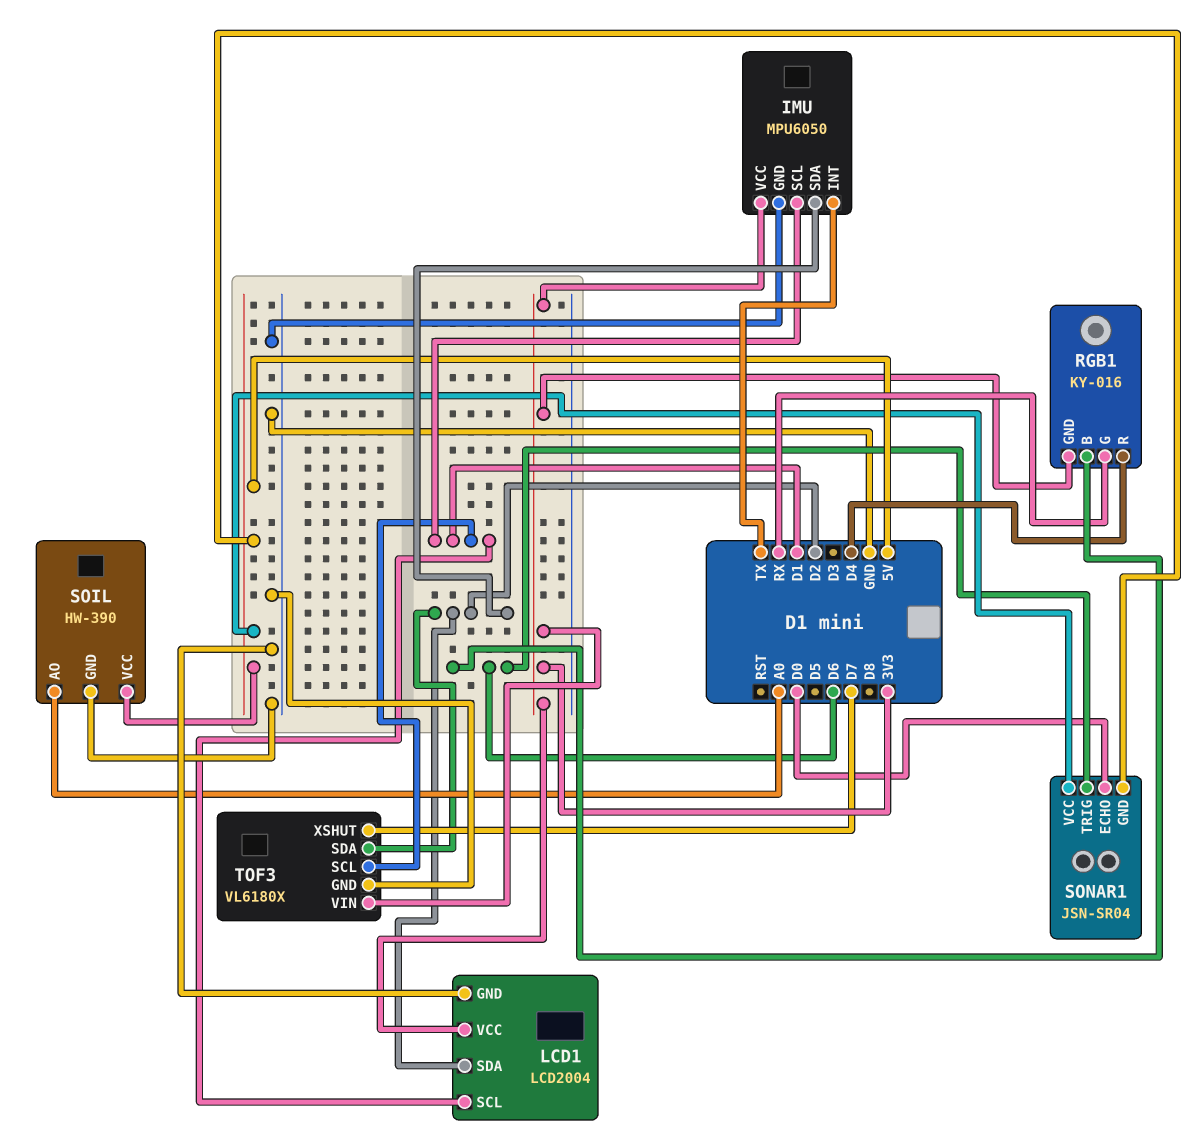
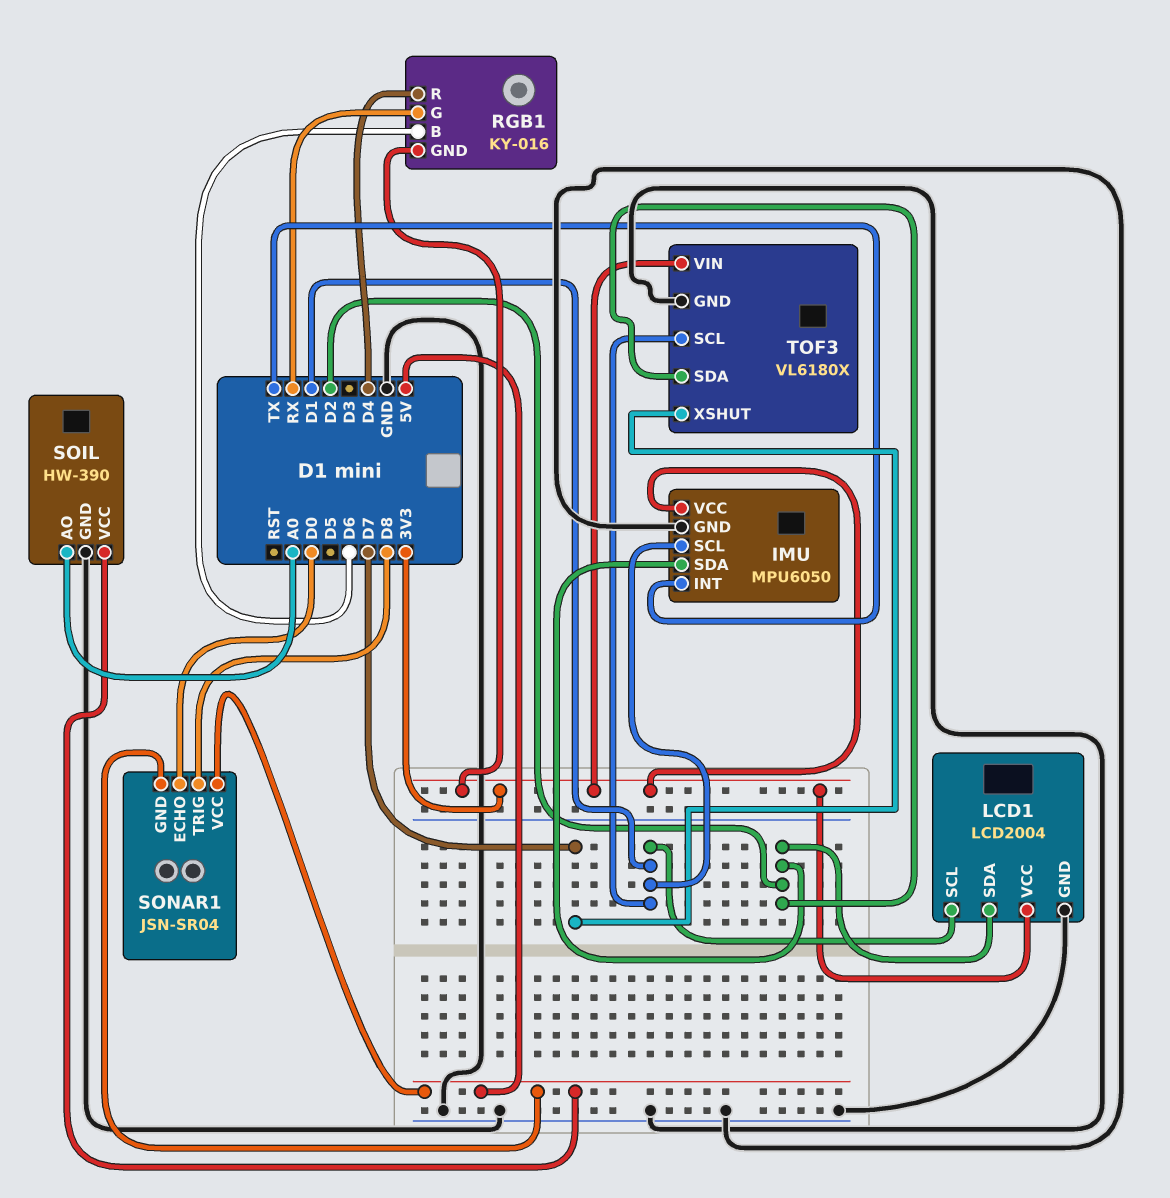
SONAR1 pin TRIG: D6 -> D8

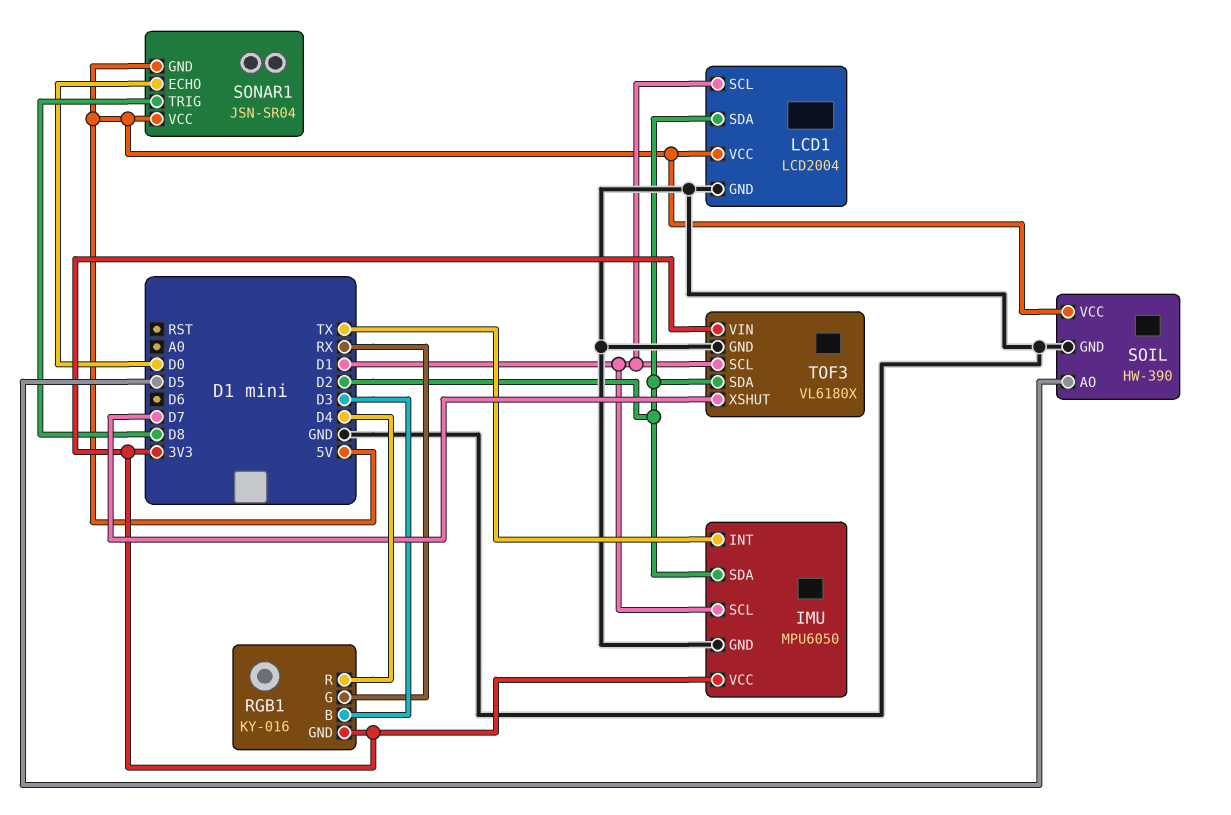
LCD1 pin VCC: 3V3 -> 5V
RGB1 pin B: D6 -> D3
SOIL pin AO: A0 -> D5

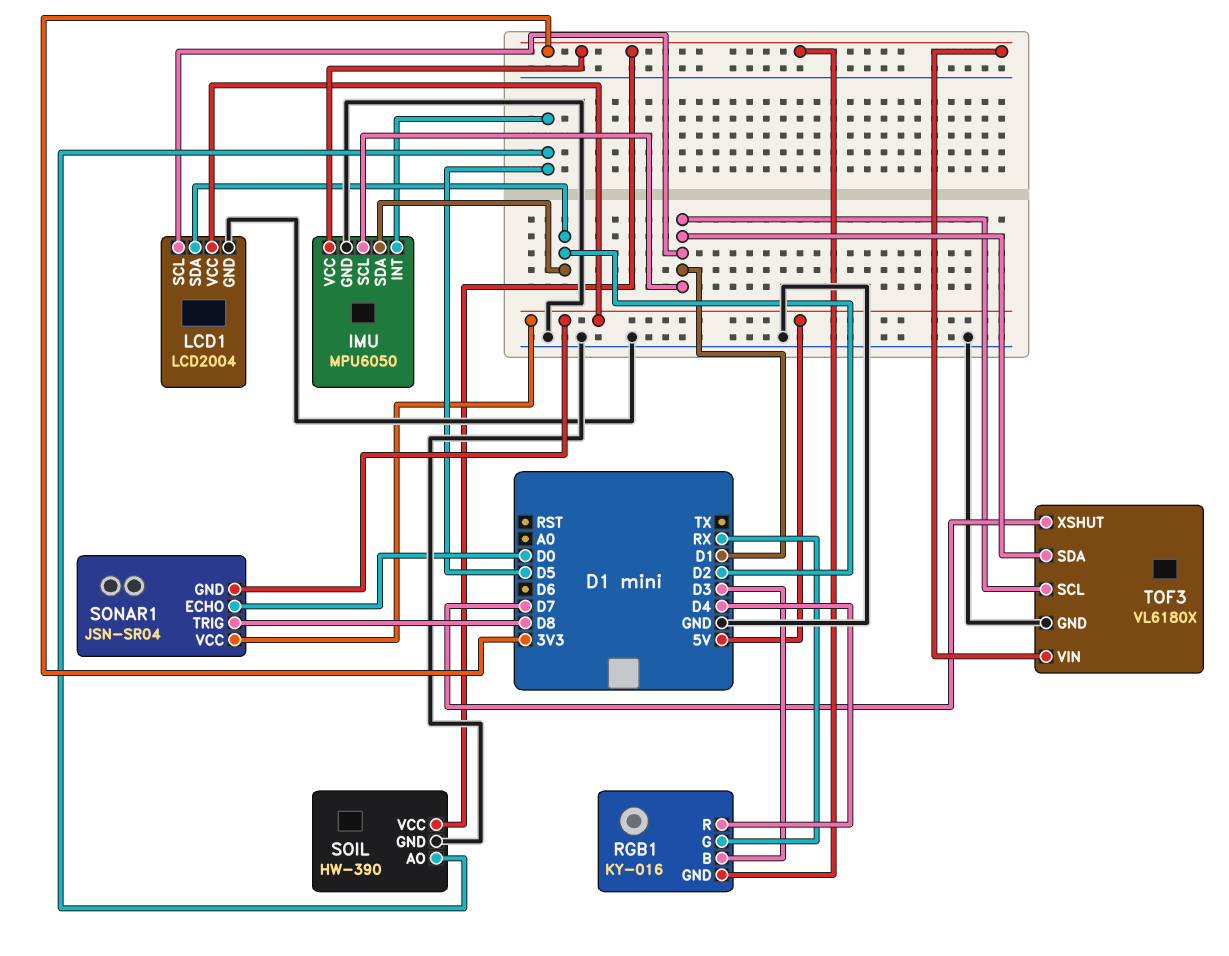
IMU pin INT: TX -> D5
SOIL pin VCC: 5V -> 3V3
TOF3 pin SDA: D2 -> D1

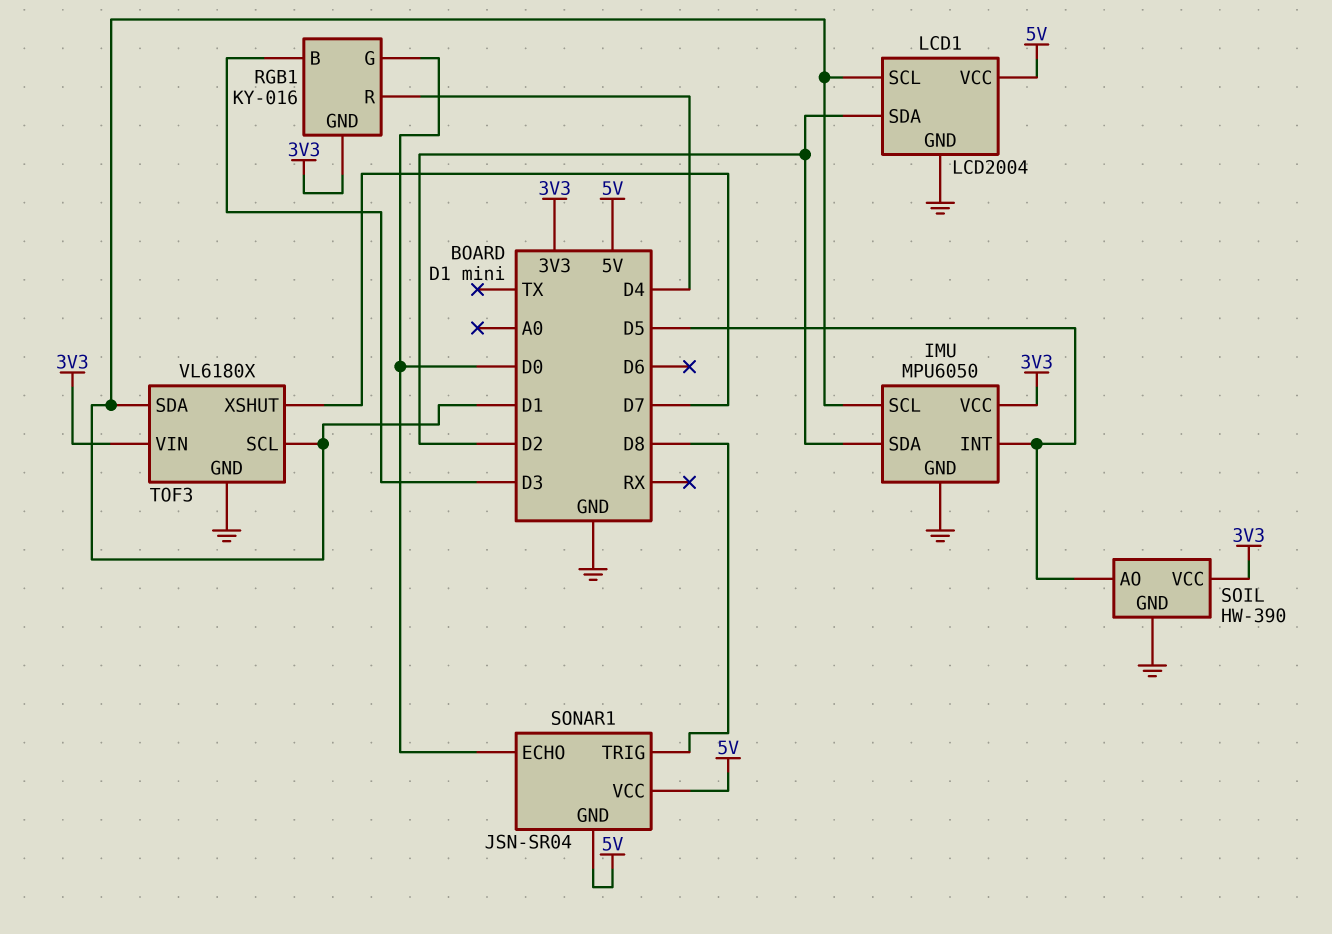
RGB1 pin G: RX -> D0

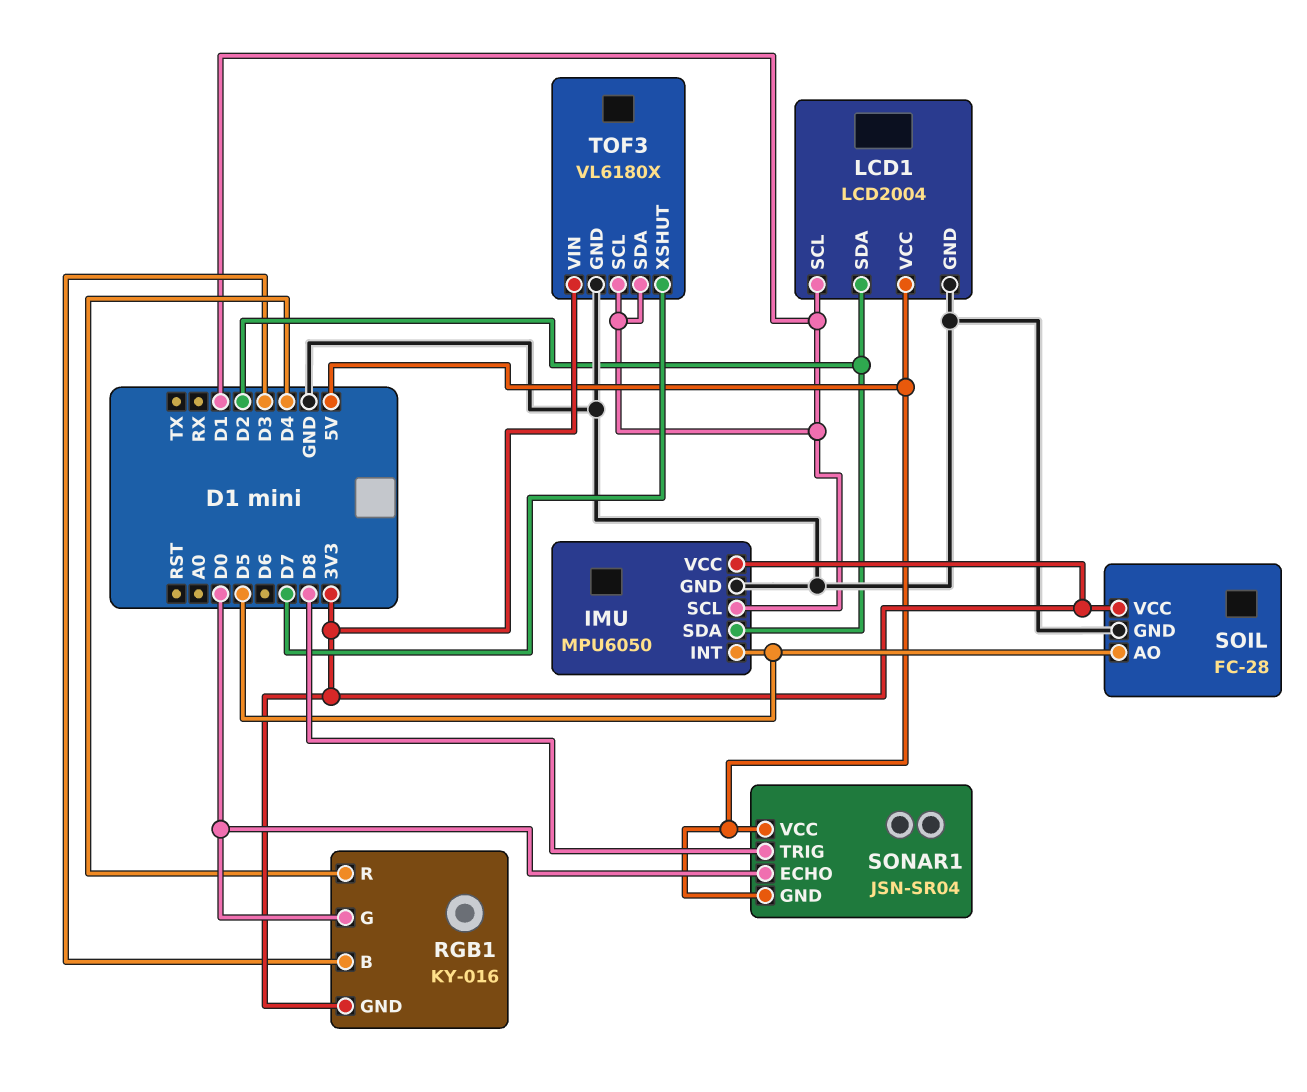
SOIL: HW-390 -> FC-28

